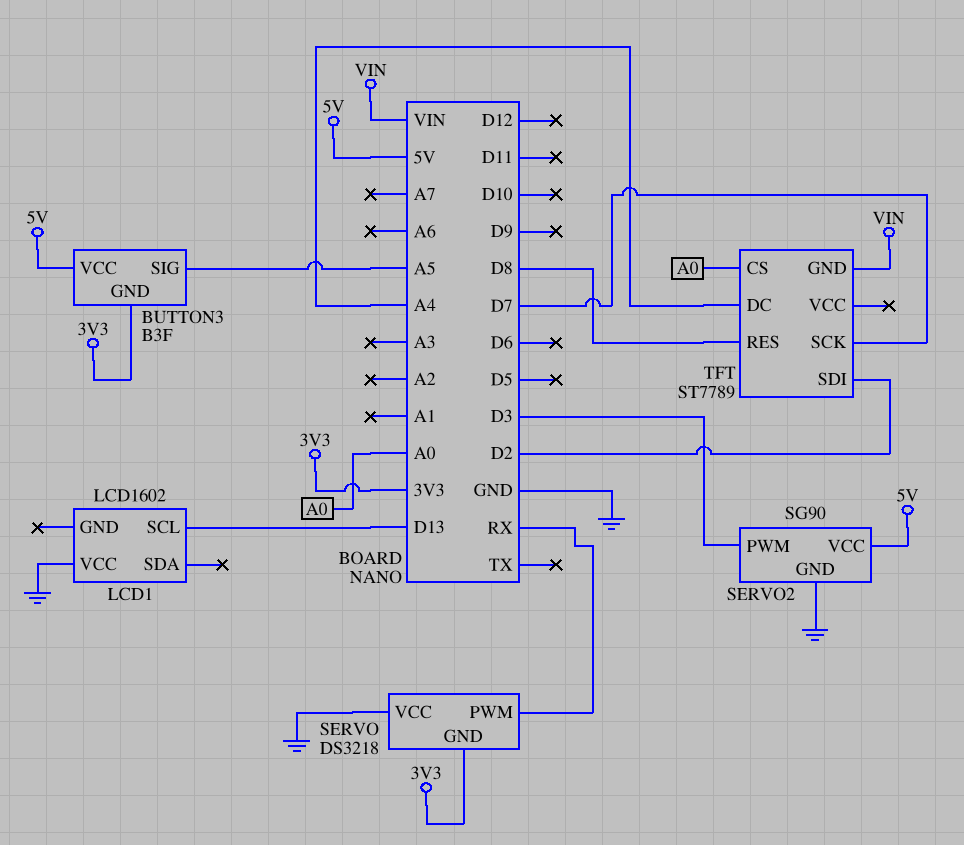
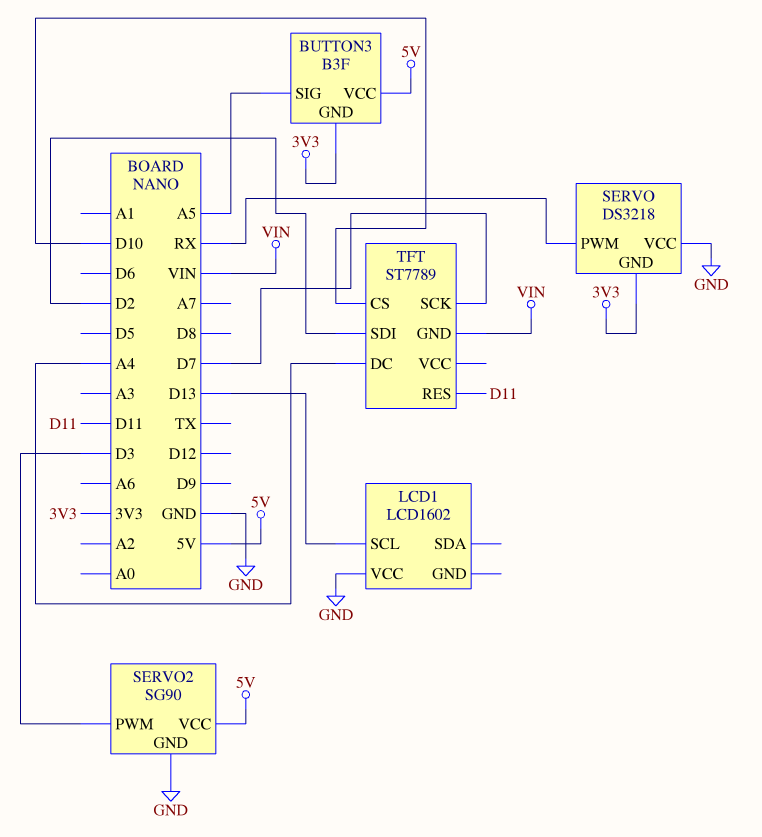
TFT pin CS: A0 -> D10
TFT pin RES: D8 -> D11

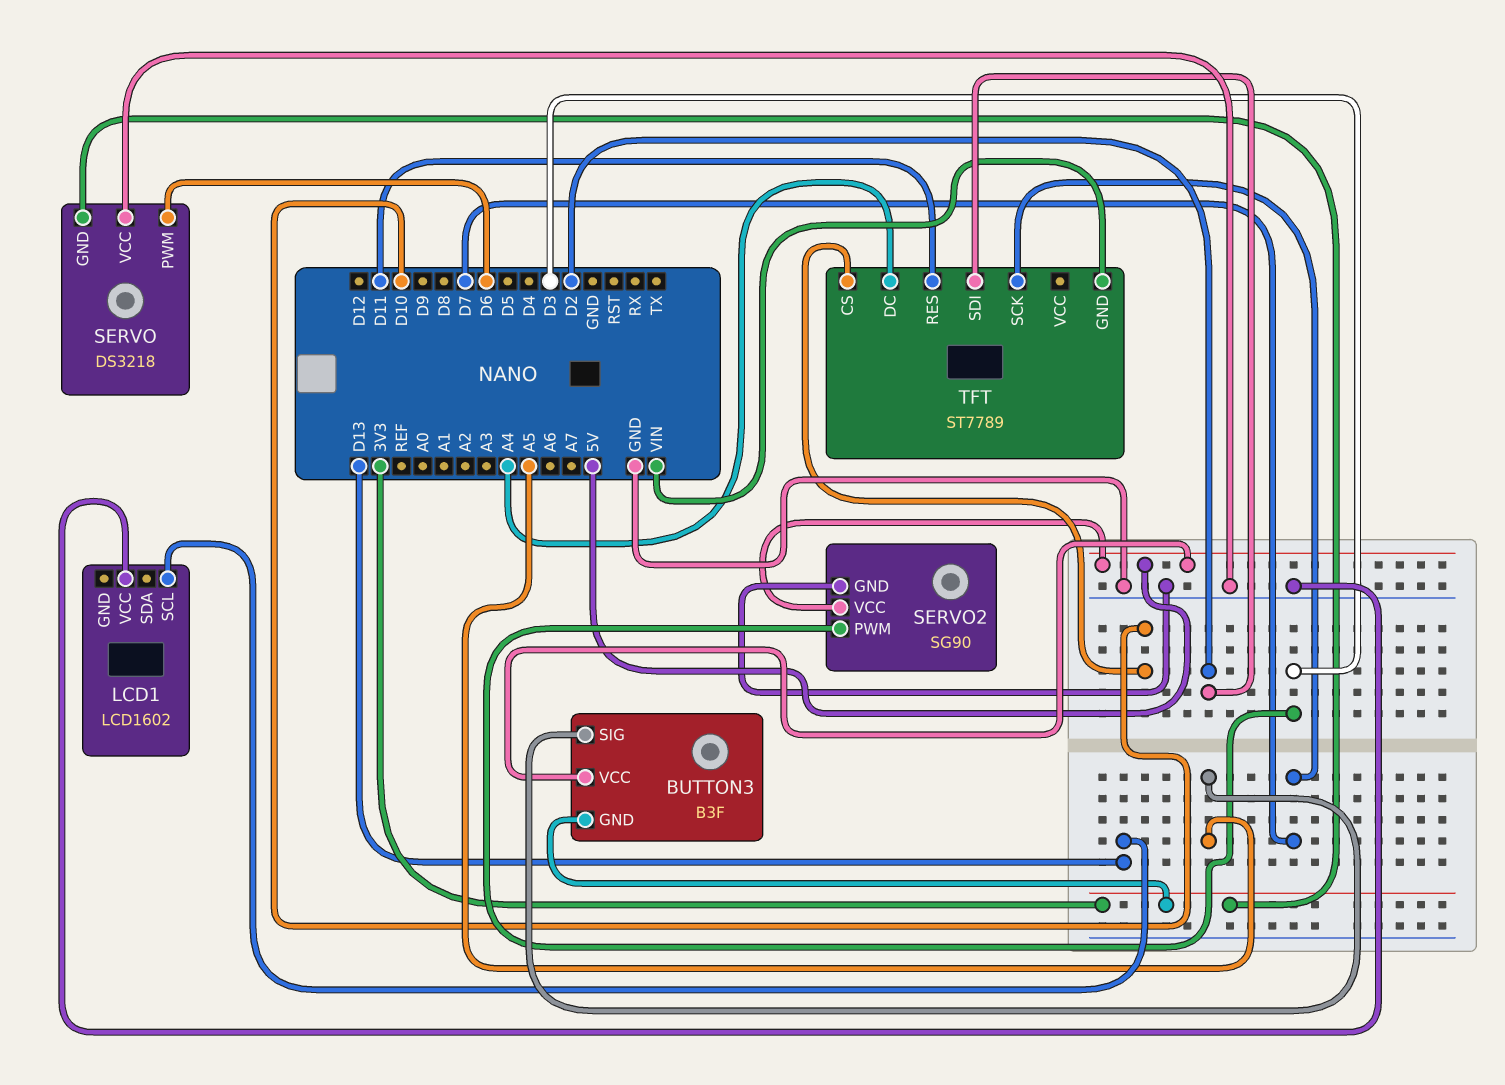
SERVO pin PWM: RX -> D6

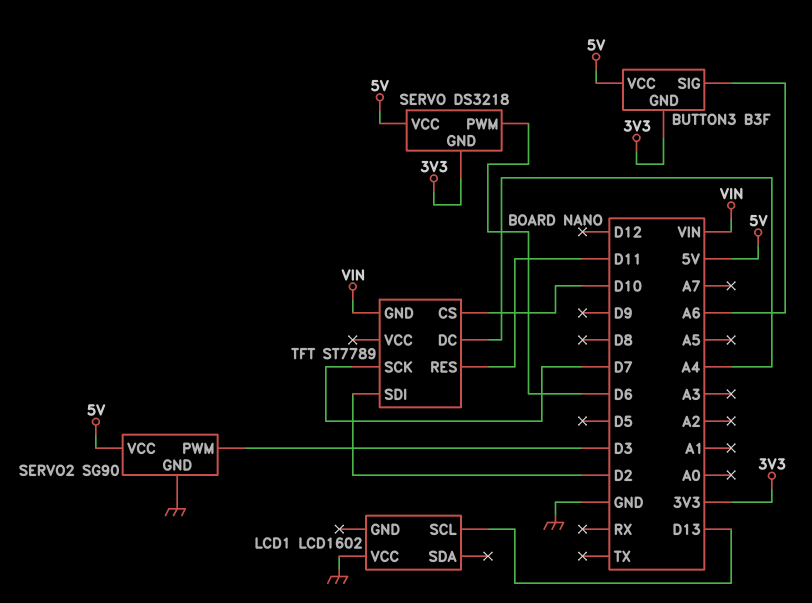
BUTTON3 pin SIG: A5 -> A6
SERVO pin VCC: GND -> 5V

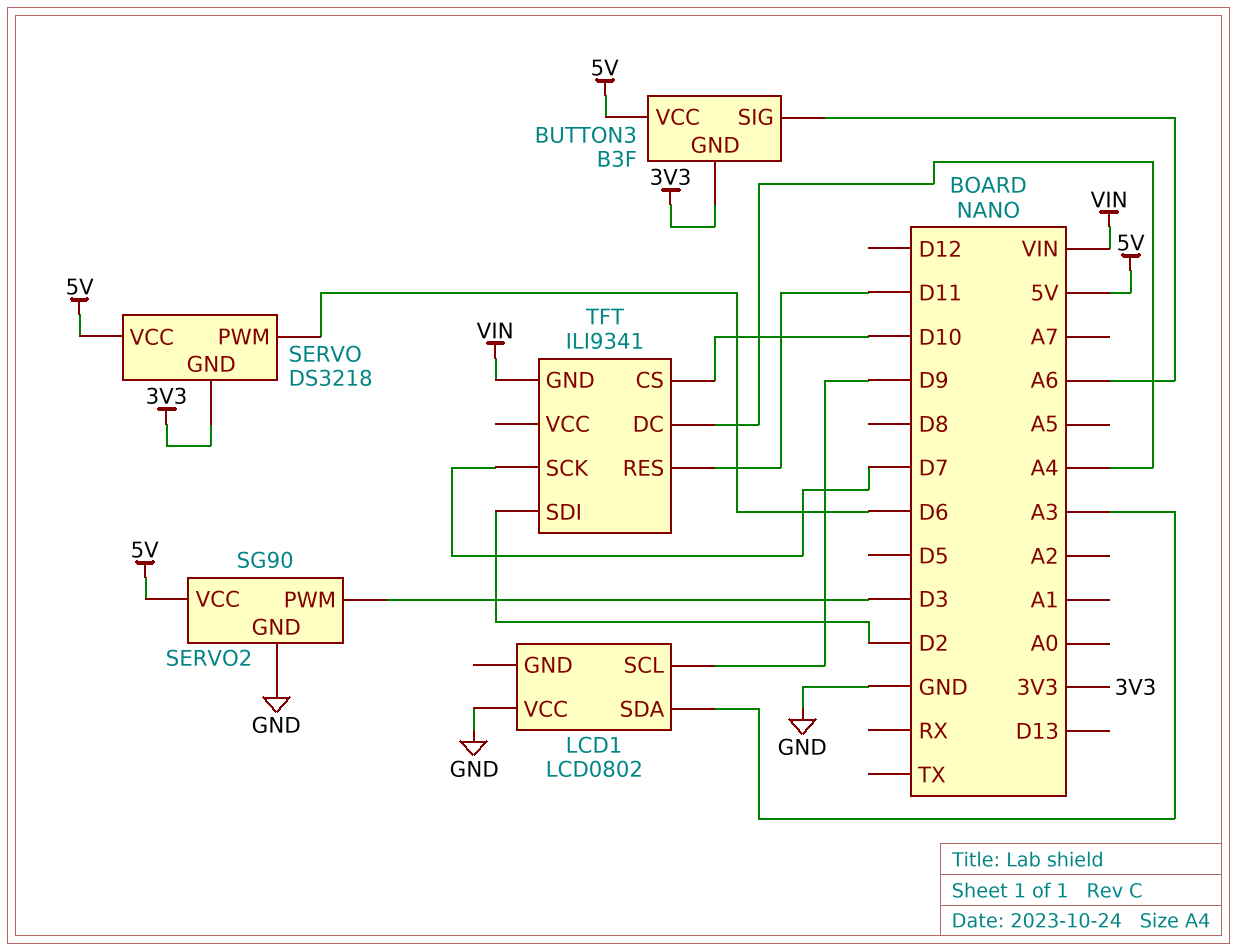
LCD1: LCD1602 -> LCD0802
LCD1 pin SCL: D13 -> D9
LCD1 pin SDA: none -> A3
TFT: ST7789 -> ILI9341

